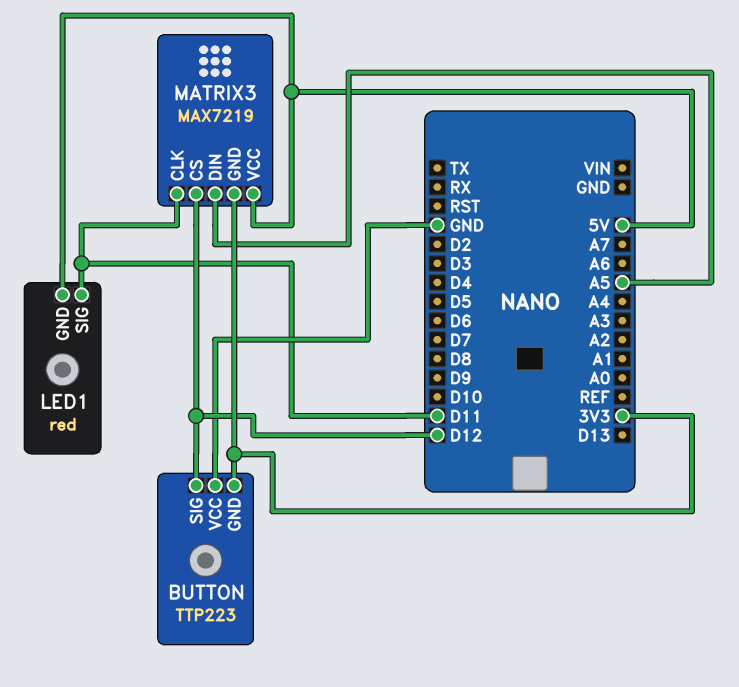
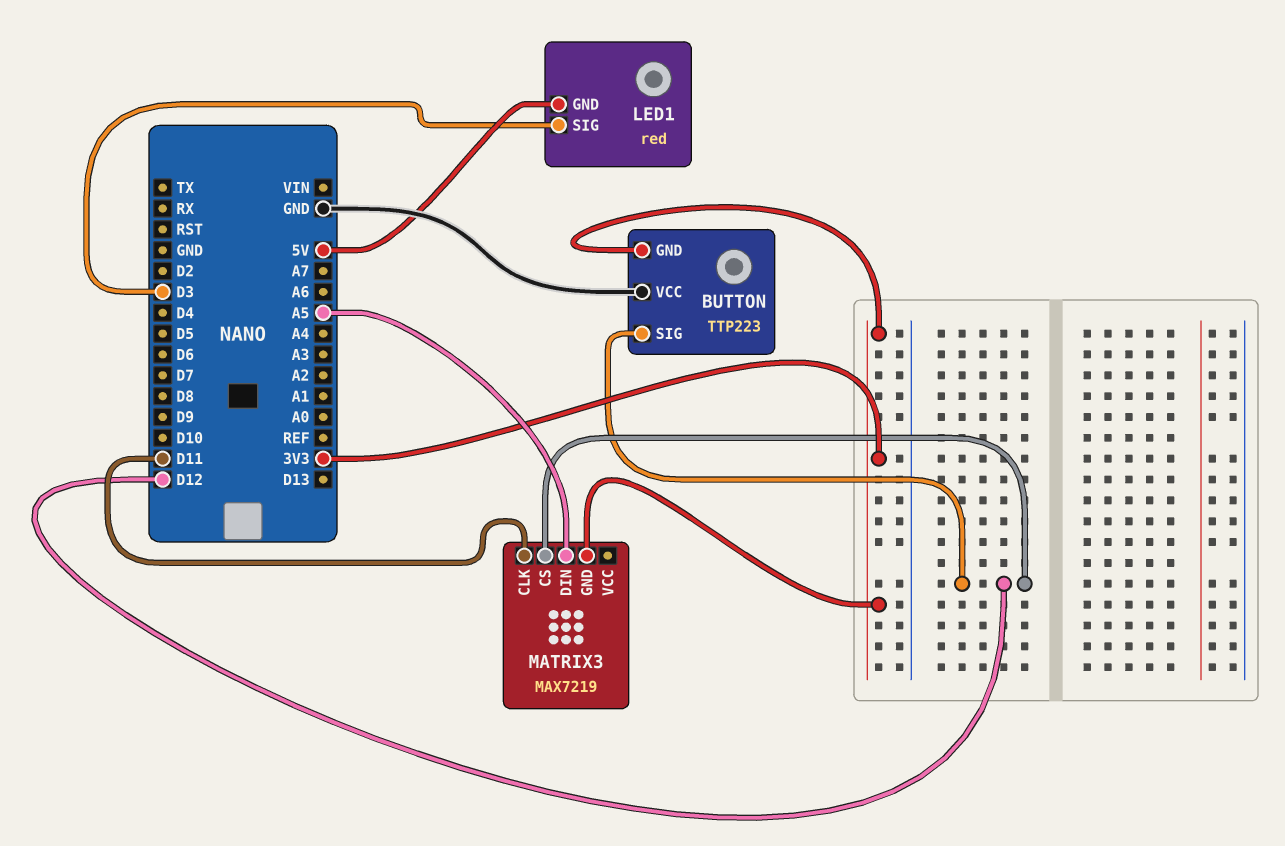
LED1 pin SIG: D11 -> D3
MATRIX3 pin VCC: 5V -> none

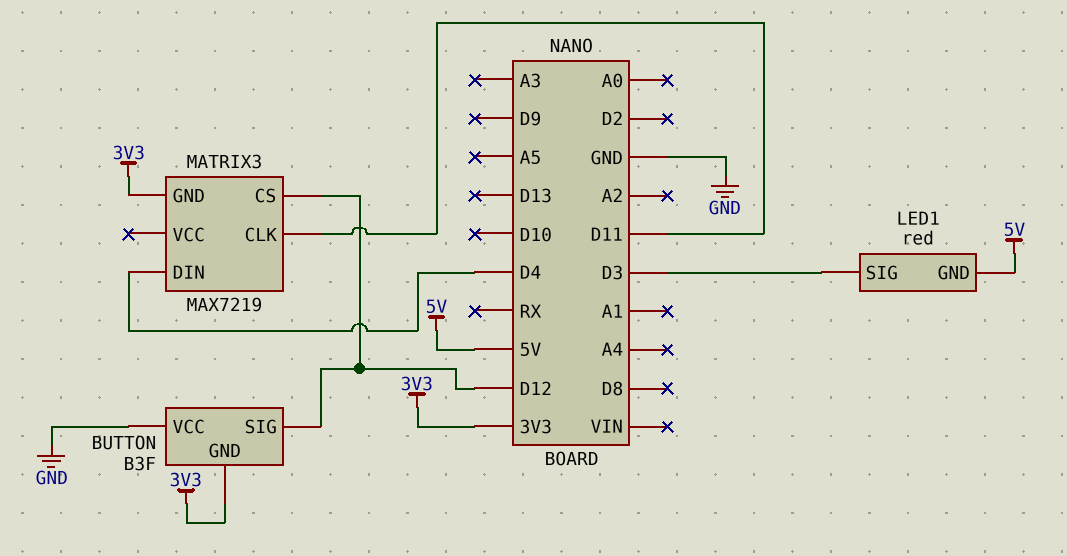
BUTTON: TTP223 -> B3F
MATRIX3 pin DIN: A5 -> D4

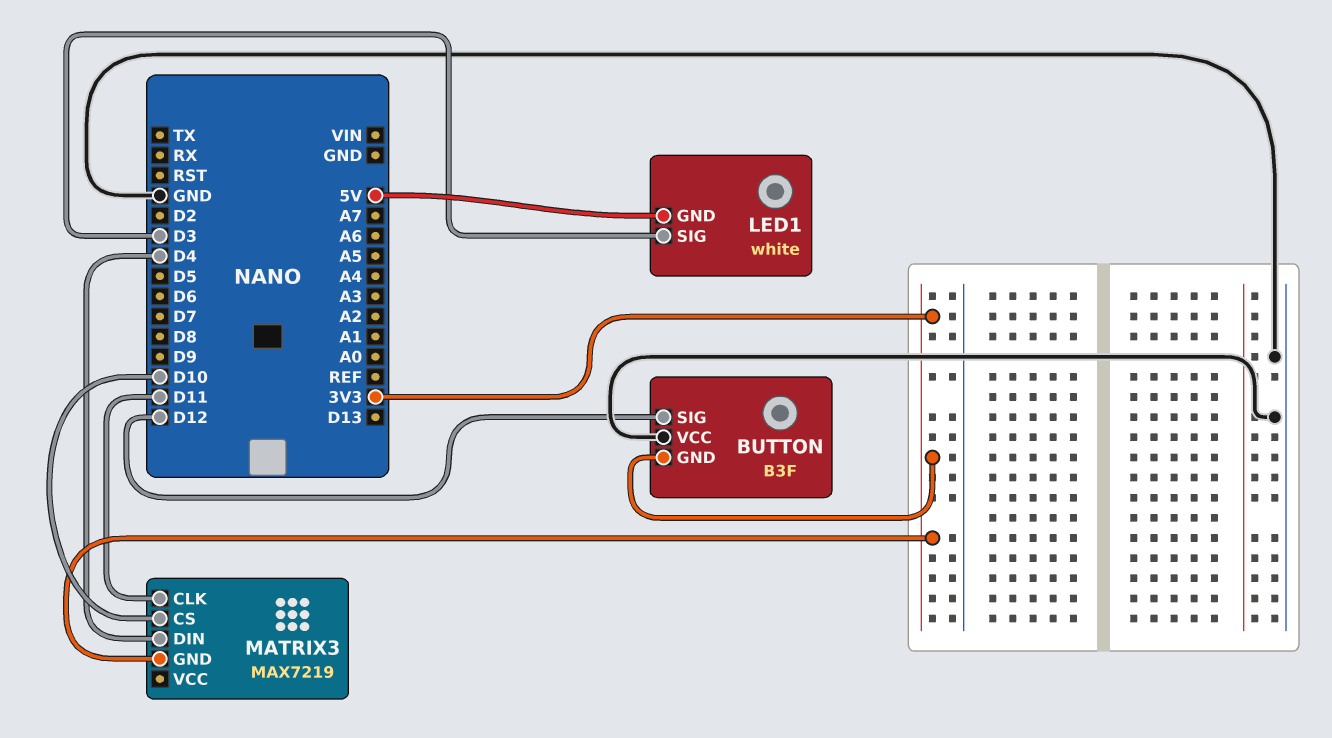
LED1: red -> white
MATRIX3 pin CS: D12 -> D10

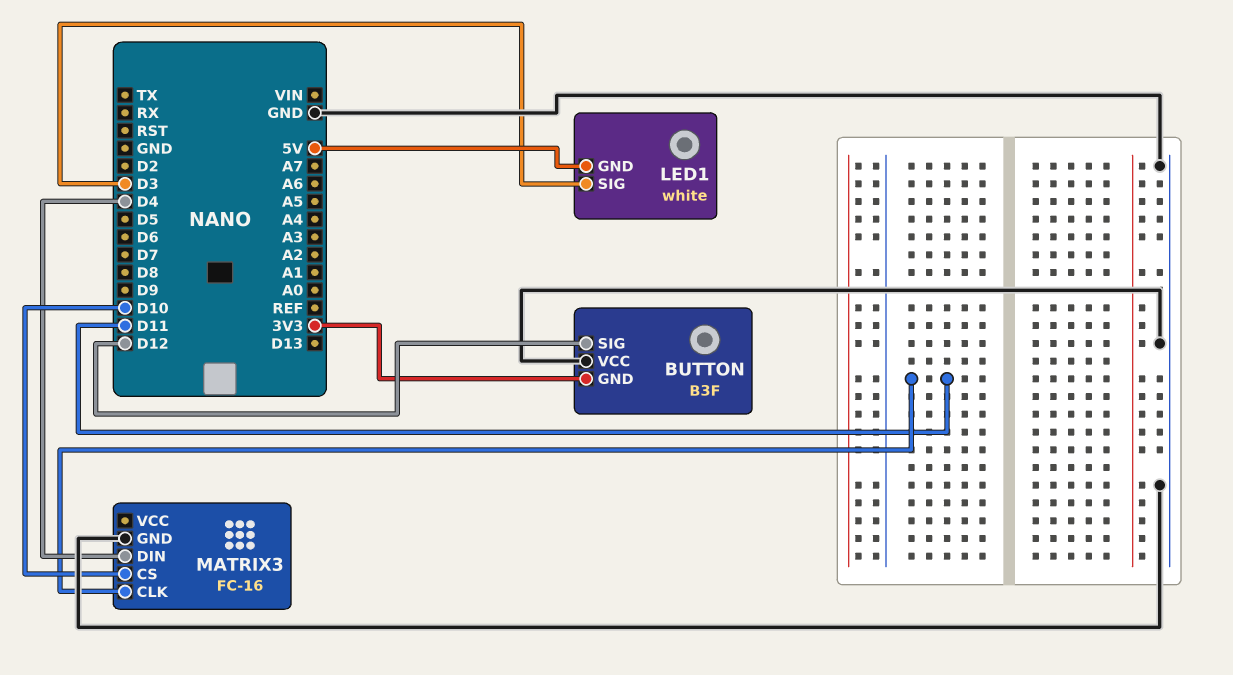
MATRIX3: MAX7219 -> FC-16
MATRIX3 pin GND: 3V3 -> GND

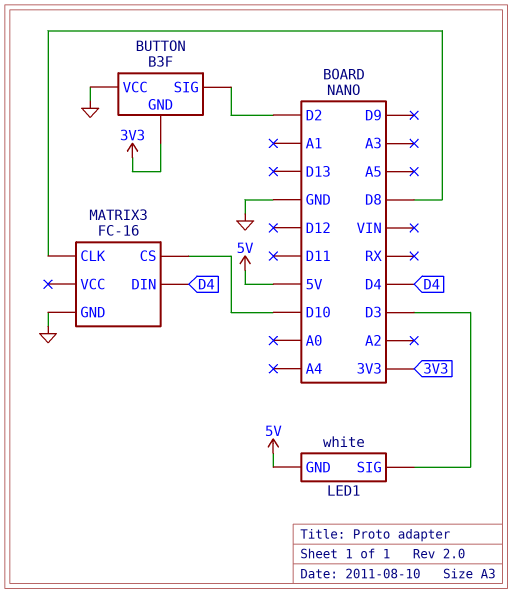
BUTTON pin SIG: D12 -> D2
MATRIX3 pin CLK: D11 -> D8

